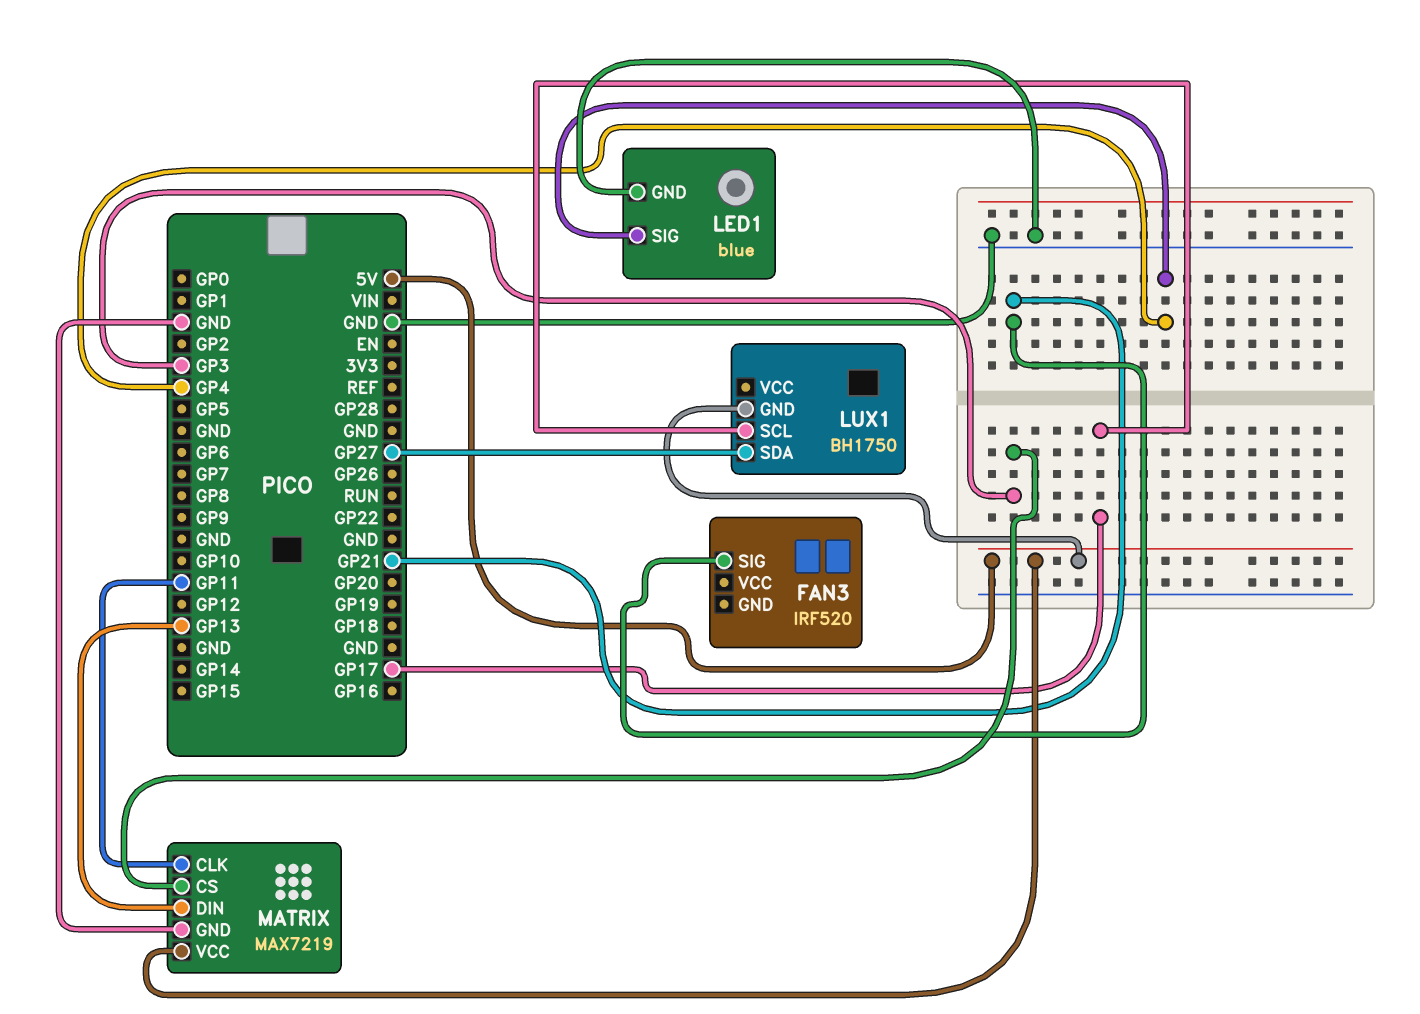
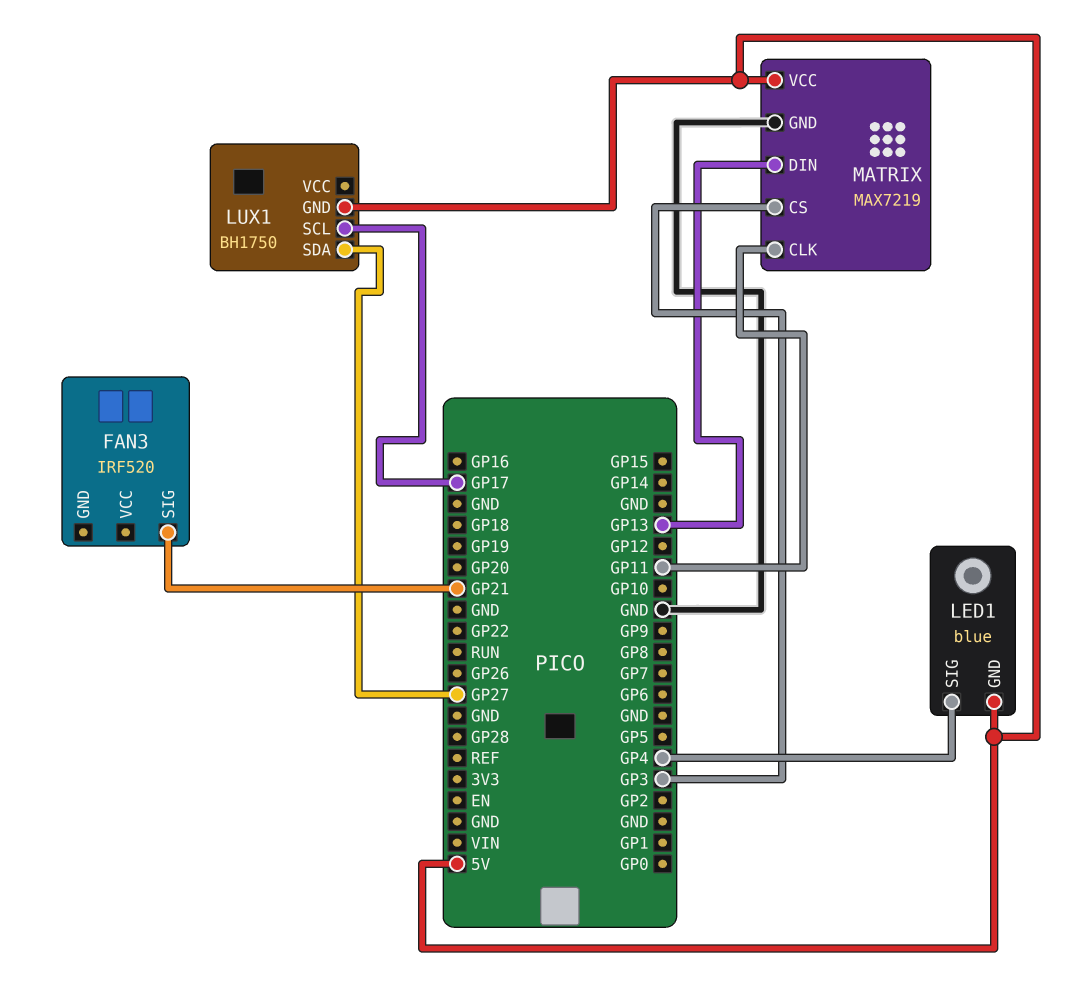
LED1 pin GND: GND -> 5V

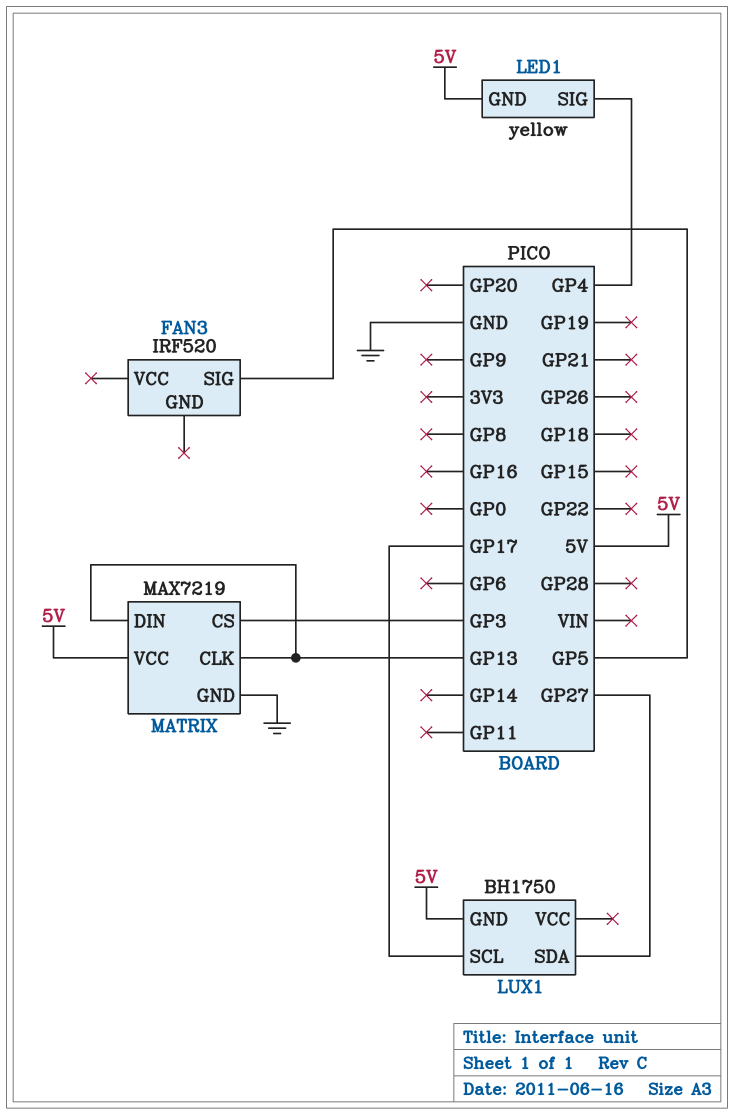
FAN3 pin SIG: GP21 -> GP5
LED1: blue -> yellow
MATRIX pin CLK: GP11 -> GP13

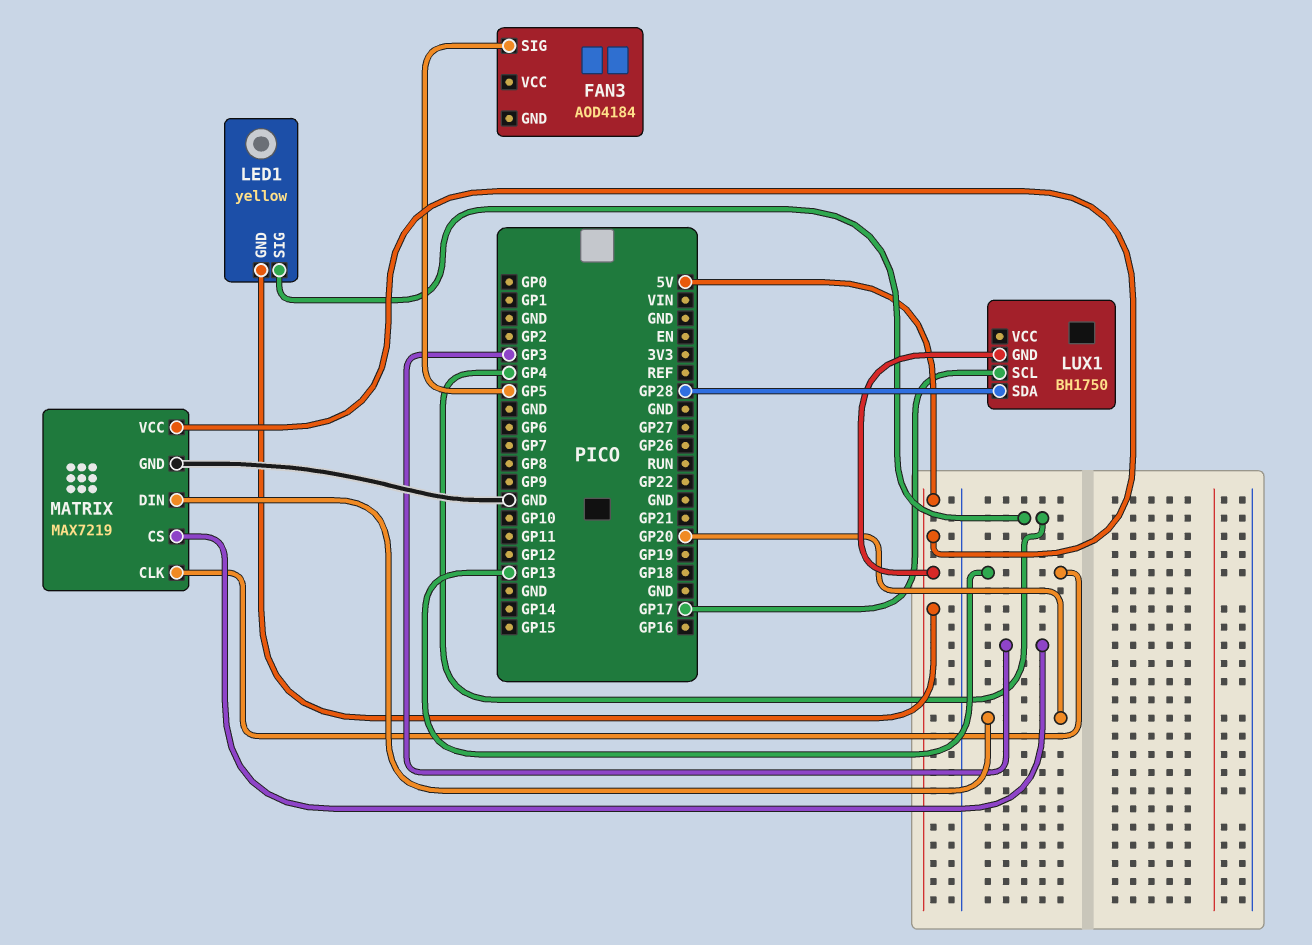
FAN3: IRF520 -> AOD4184
LUX1 pin SDA: GP27 -> GP28
MATRIX pin DIN: GP13 -> GP20

